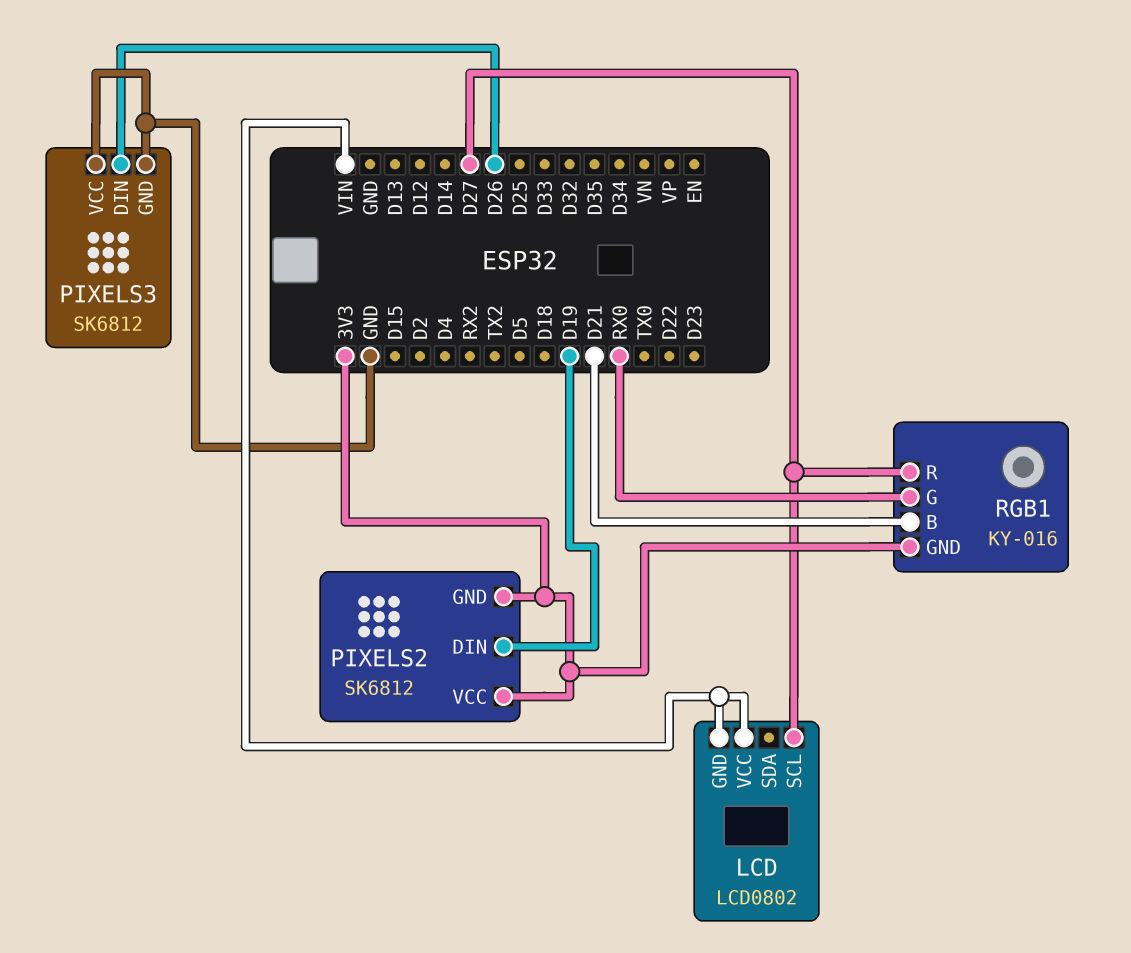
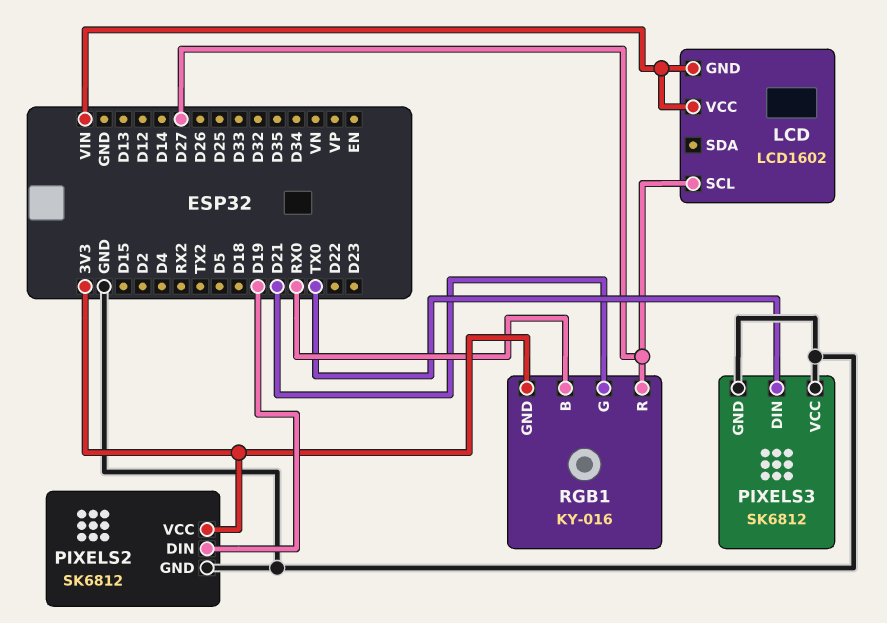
LCD: LCD0802 -> LCD1602
PIXELS2 pin GND: 3V3 -> GND
PIXELS3 pin DIN: D26 -> TX0
RGB1 pin B: D21 -> RX0
RGB1 pin G: RX0 -> D21

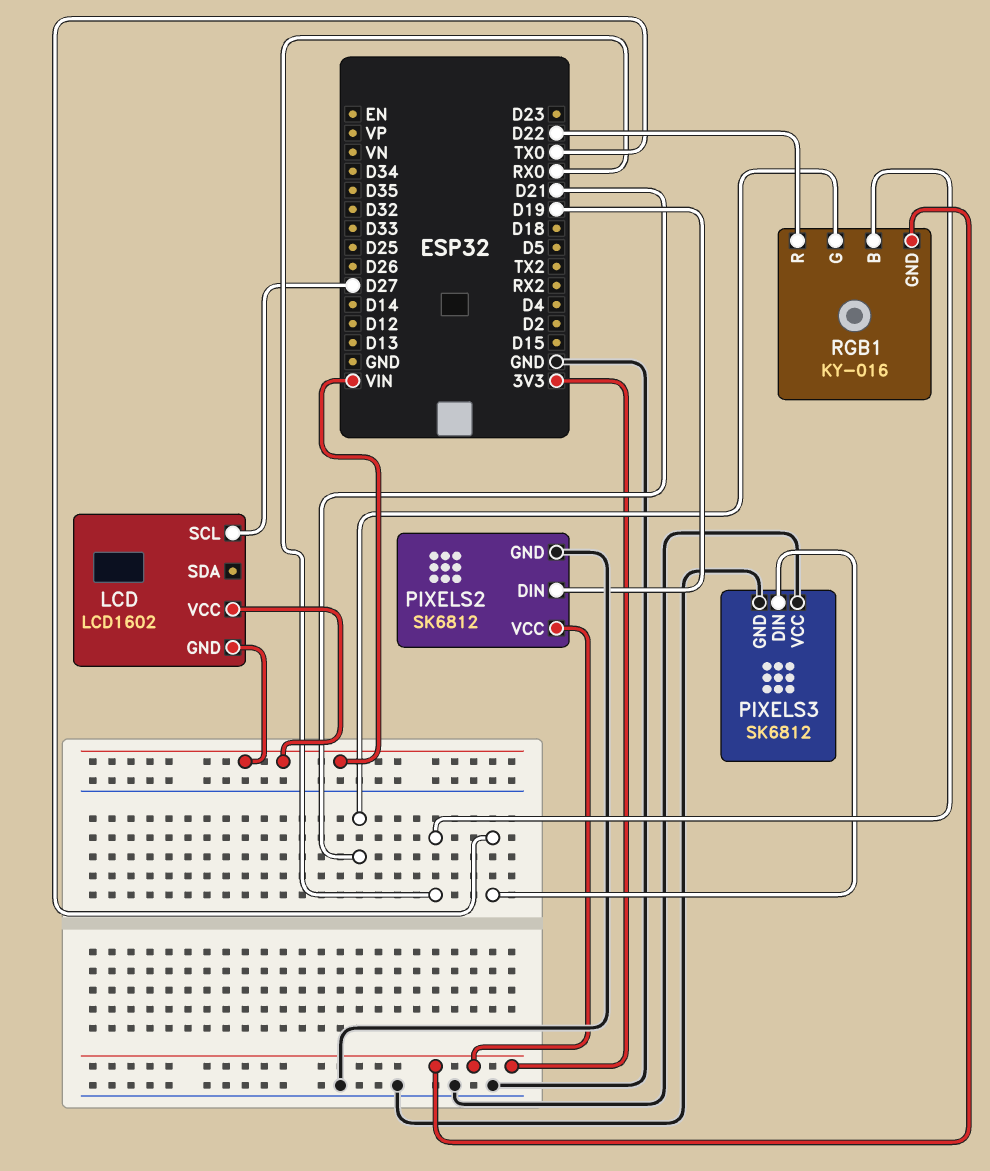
RGB1 pin R: D27 -> D22

